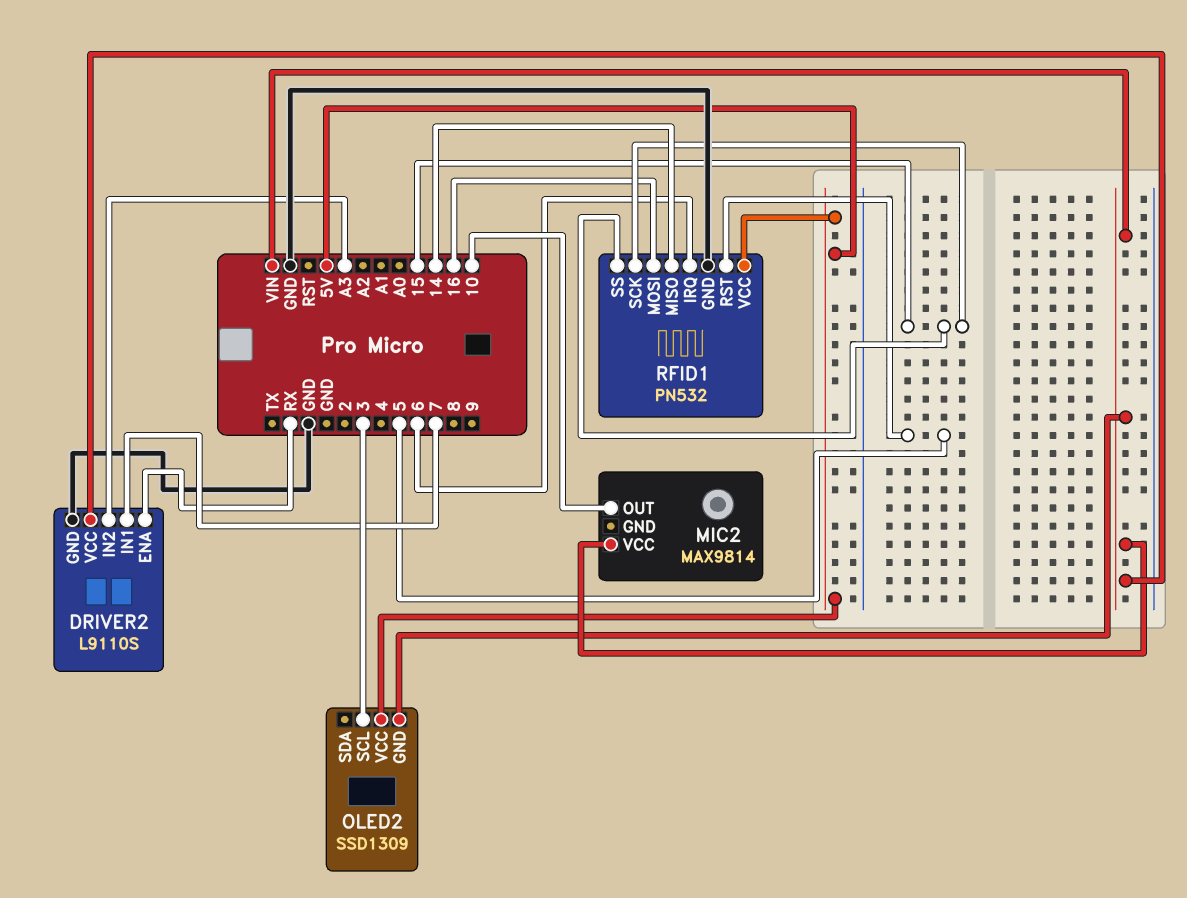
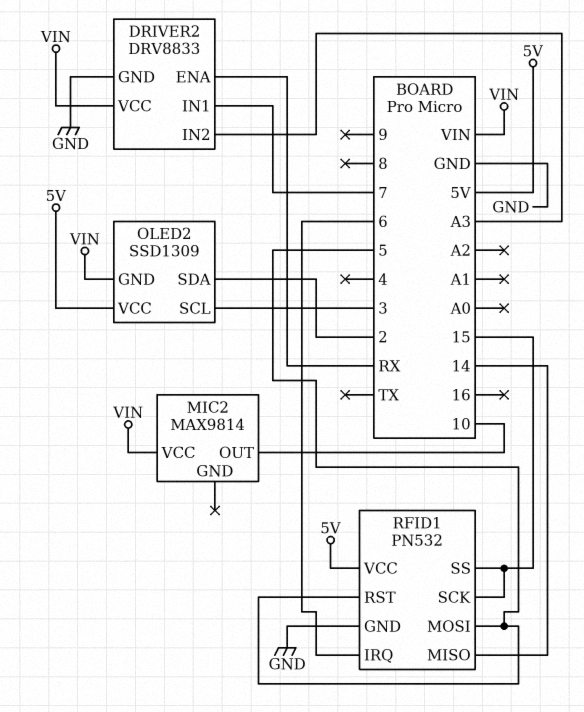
DRIVER2: L9110S -> DRV8833
OLED2 pin SDA: none -> 2
RFID1 pin MOSI: 16 -> 5

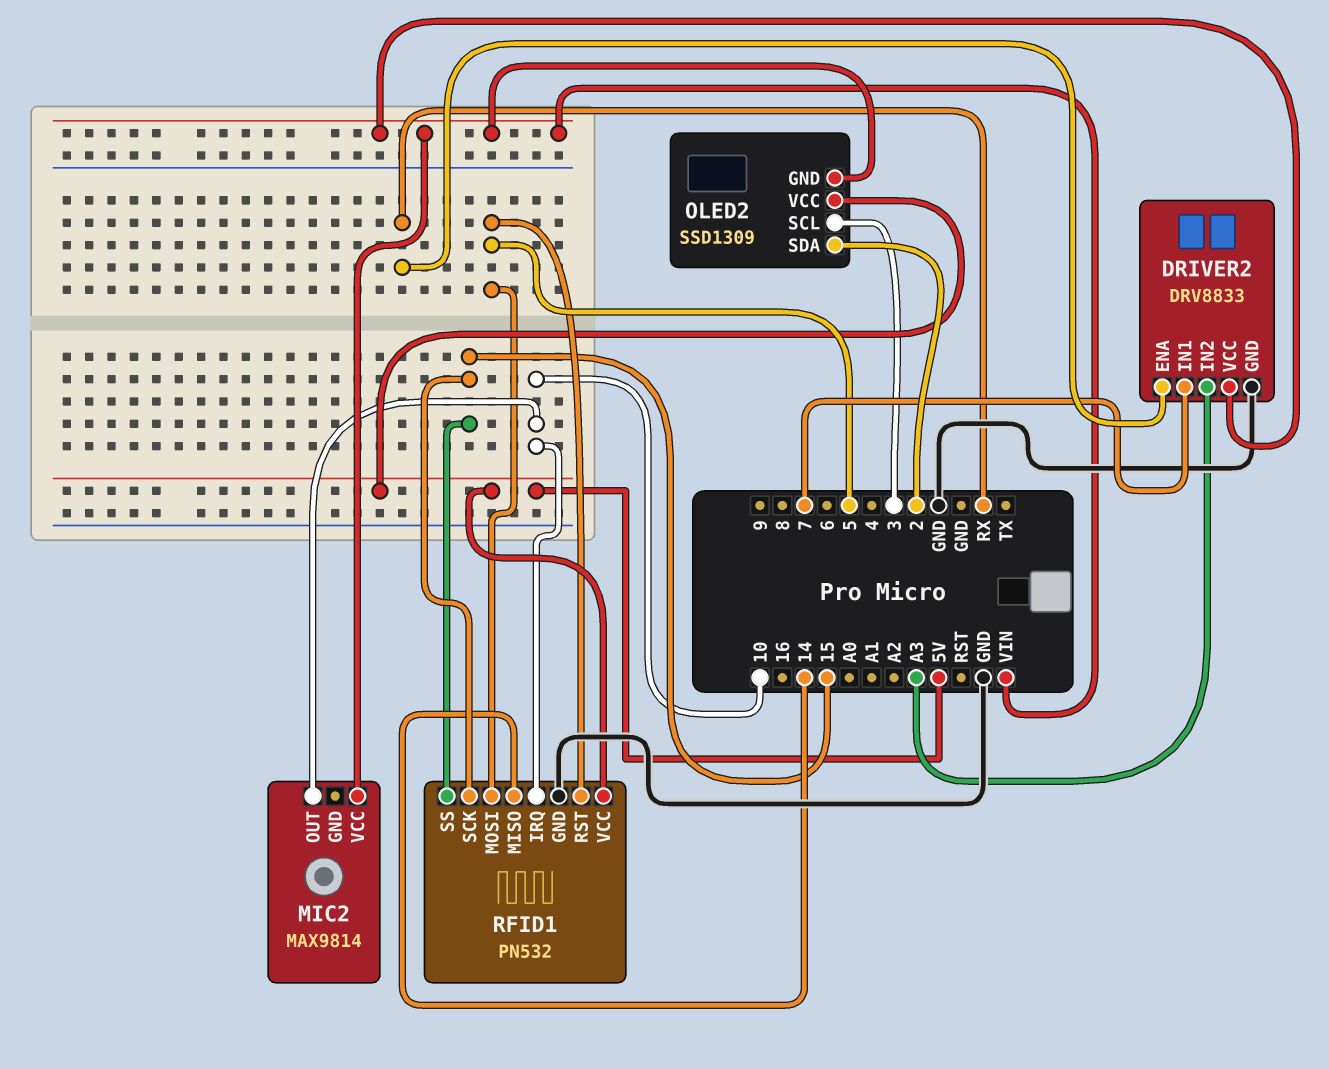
RFID1 pin IRQ: 6 -> 10

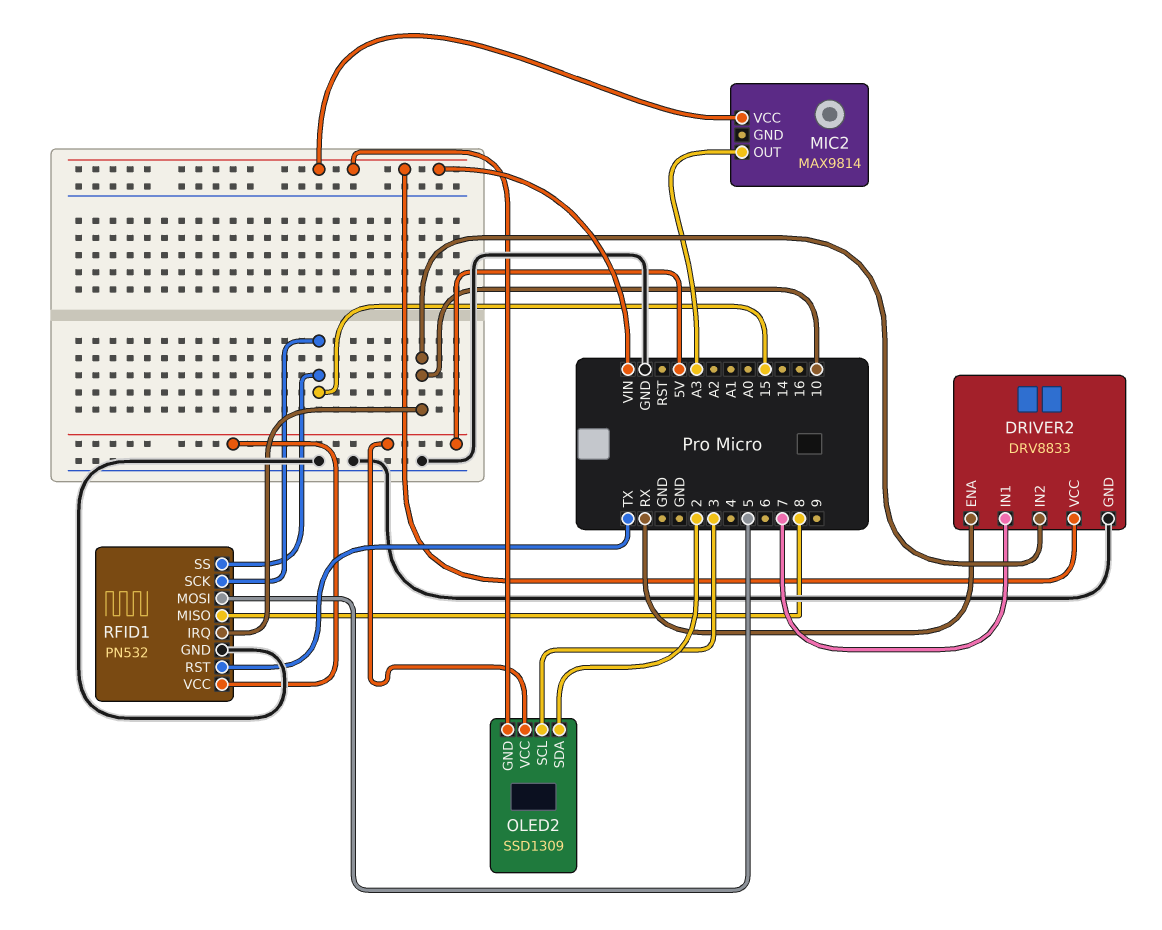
DRIVER2 pin IN2: A3 -> 10
MIC2 pin OUT: 10 -> A3
RFID1 pin MISO: 14 -> 8
RFID1 pin RST: 5 -> TX

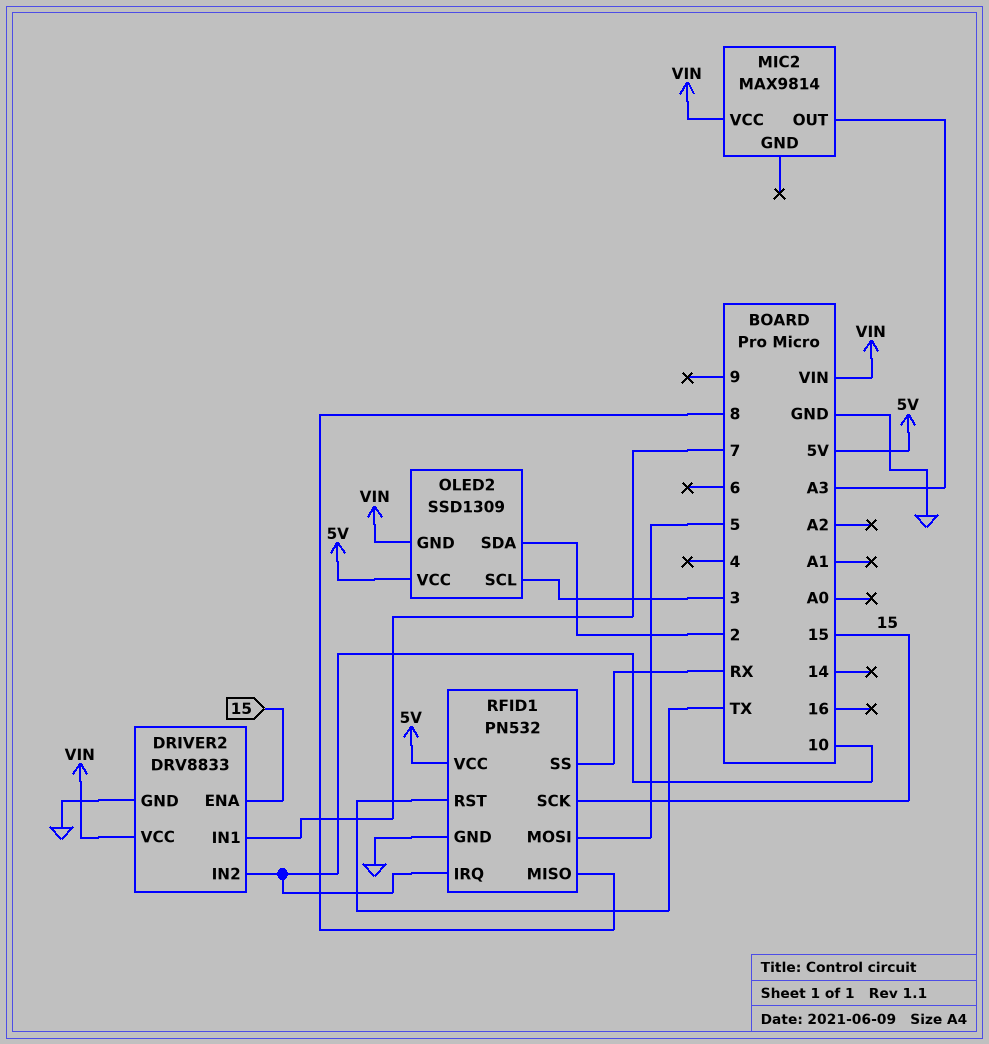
DRIVER2 pin ENA: RX -> 15
RFID1 pin SS: 15 -> RX

